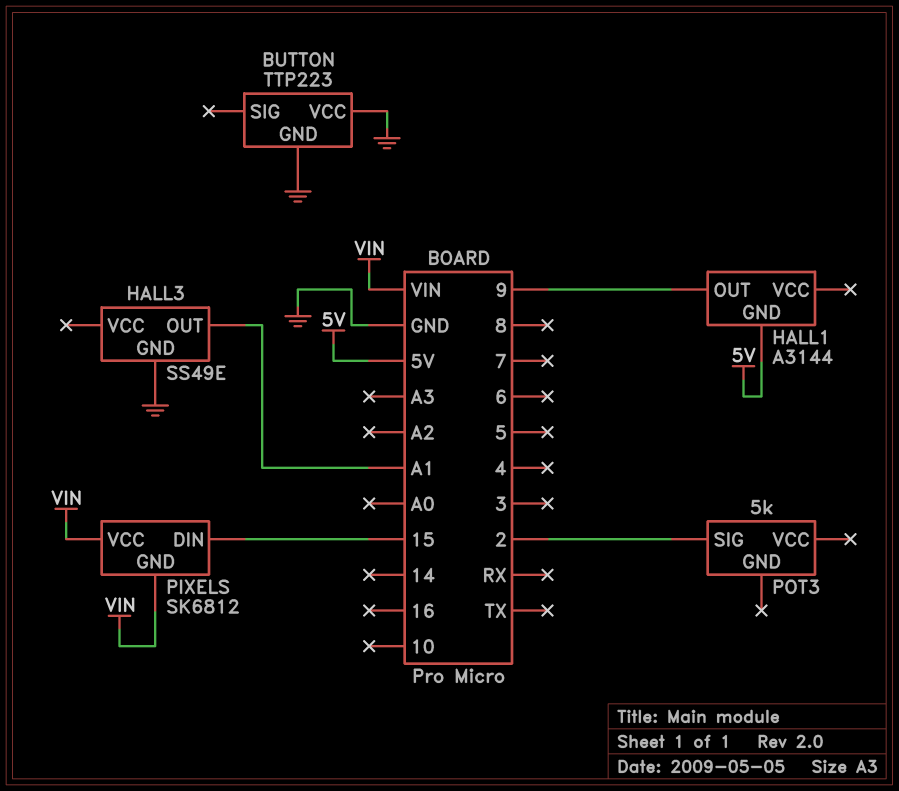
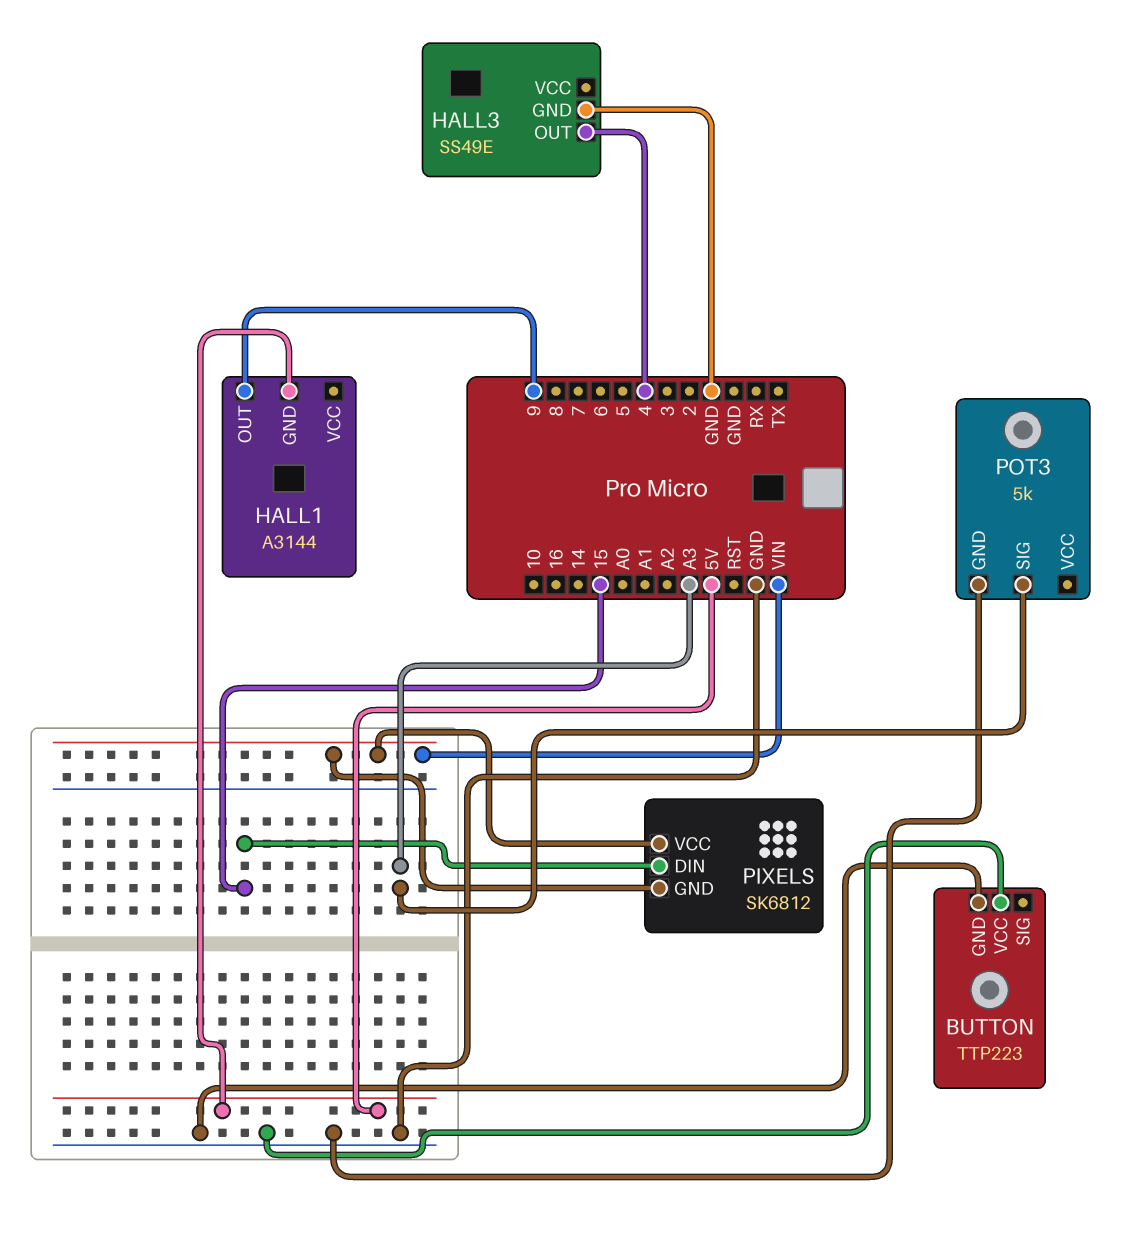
HALL3 pin OUT: A1 -> 4
POT3 pin GND: none -> GND
POT3 pin SIG: 2 -> A3

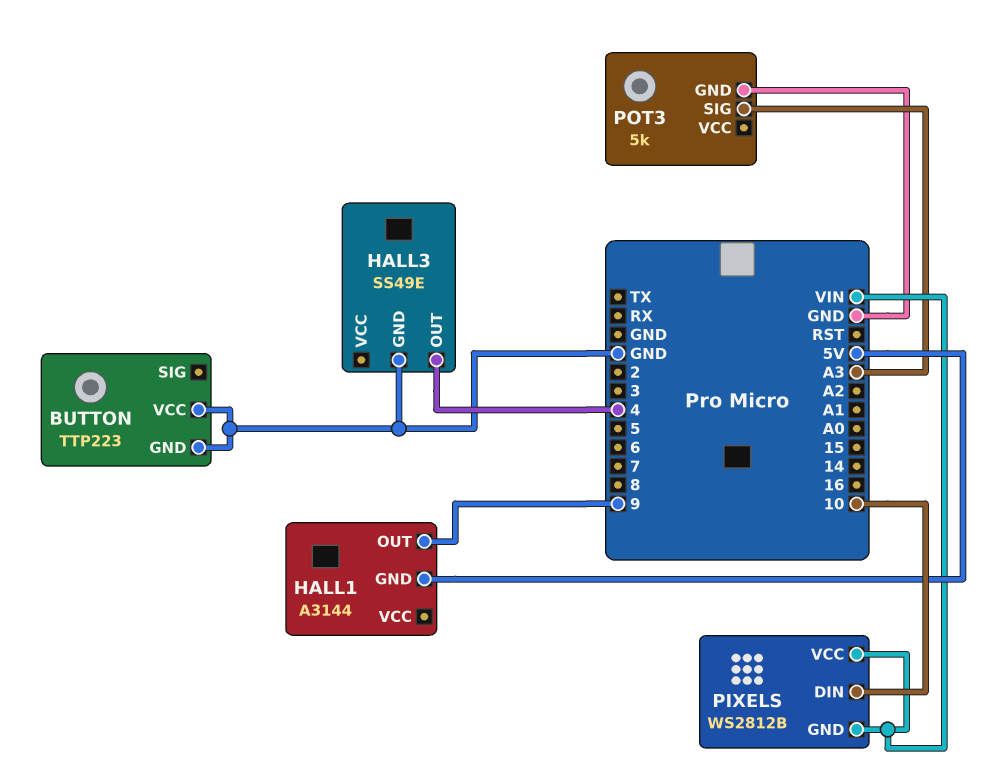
PIXELS: SK6812 -> WS2812B
PIXELS pin DIN: 15 -> 10

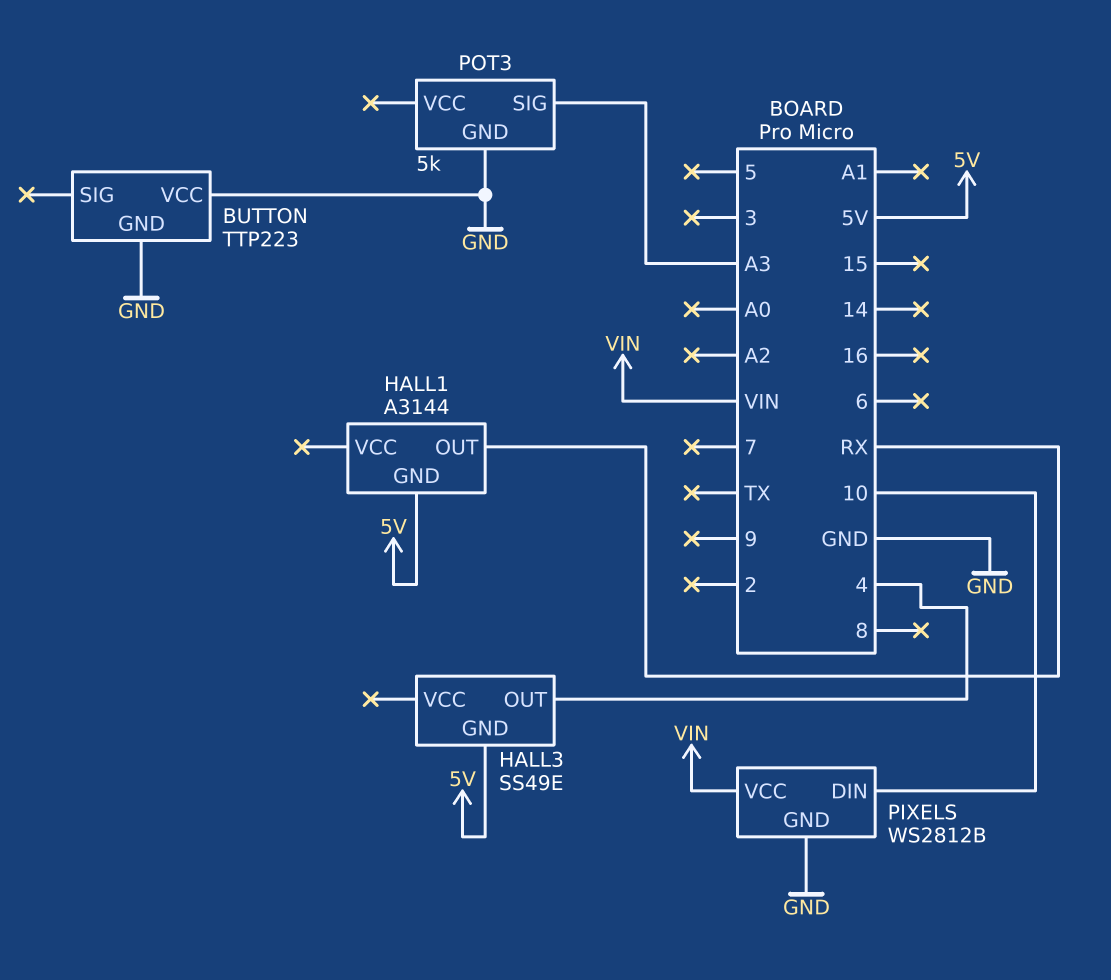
HALL1 pin OUT: 9 -> RX
HALL3 pin GND: GND -> 5V
PIXELS pin GND: VIN -> GND

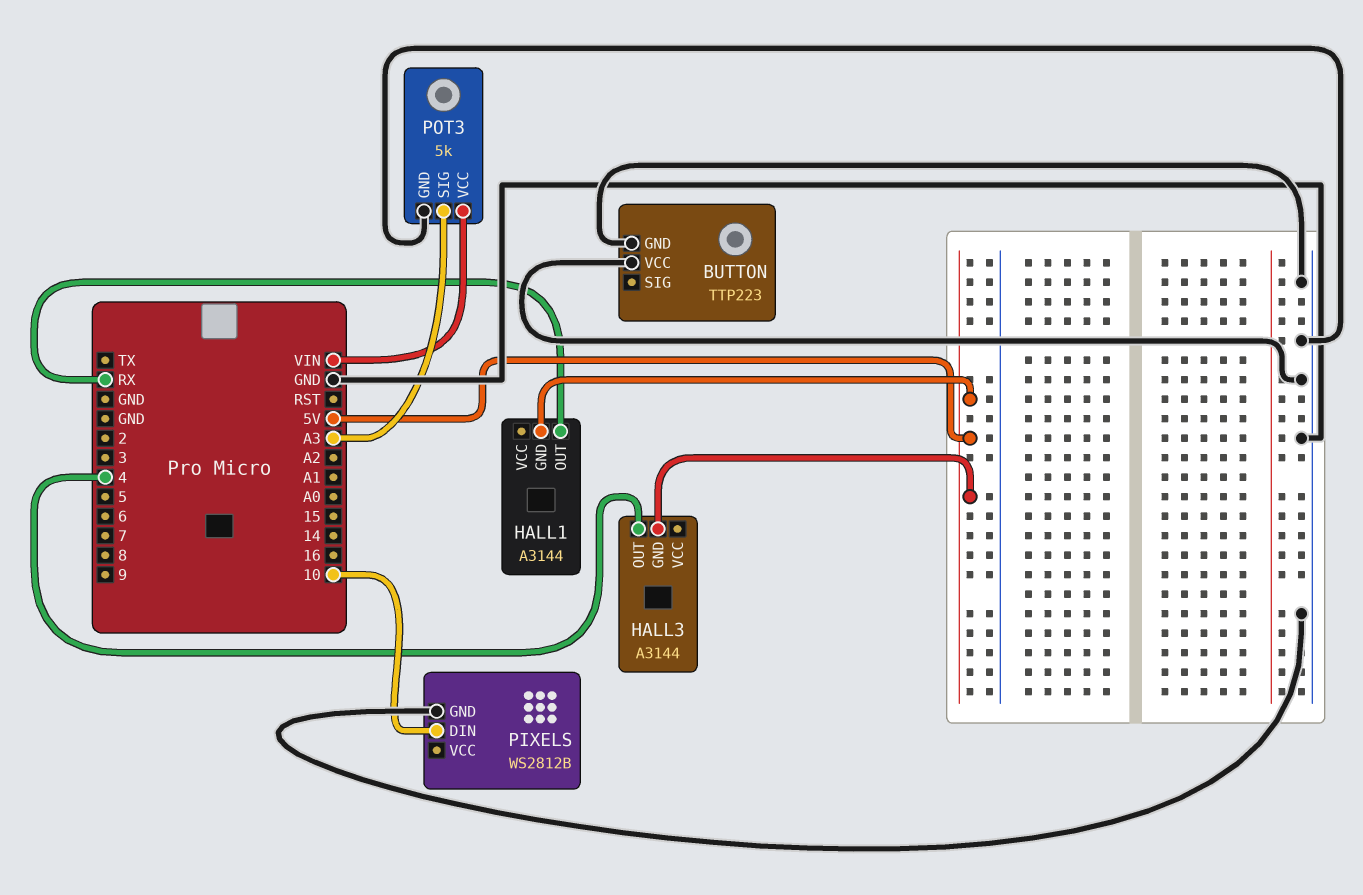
HALL3: SS49E -> A3144
PIXELS pin VCC: VIN -> none
POT3 pin VCC: none -> VIN

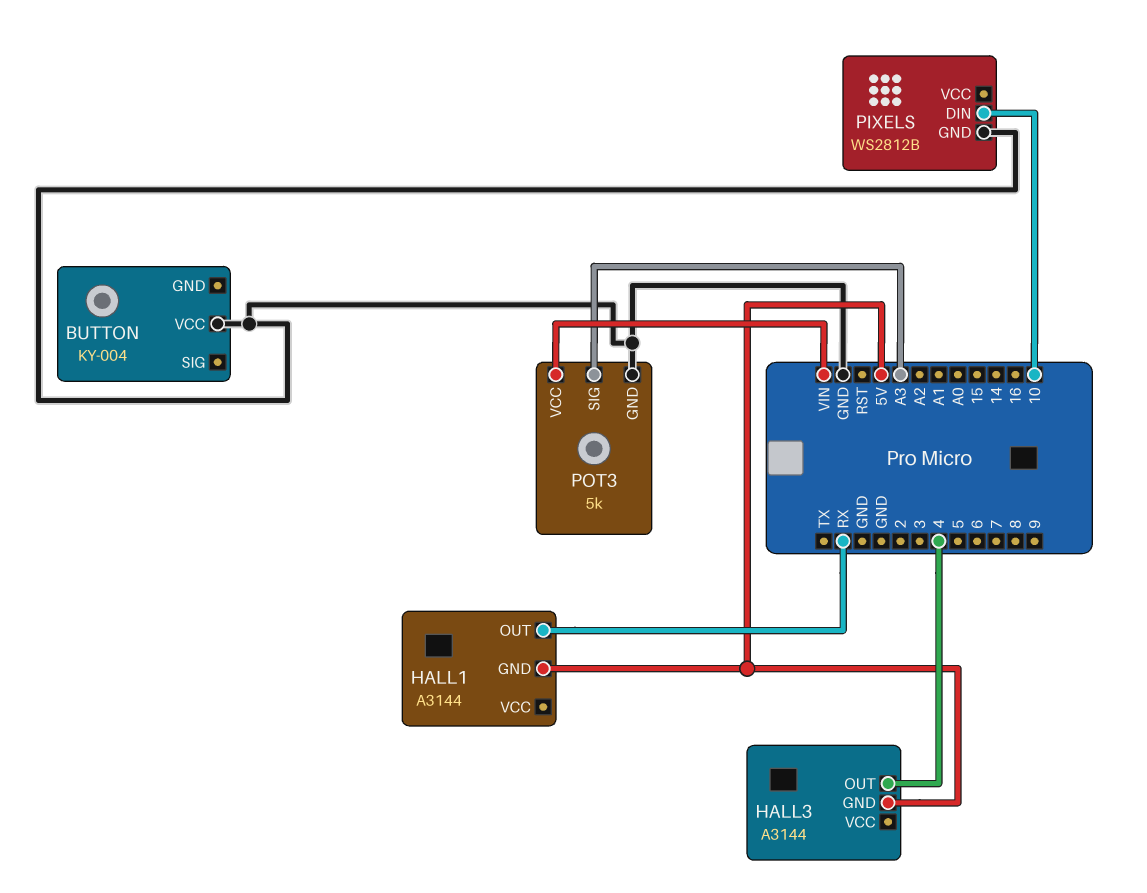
BUTTON: TTP223 -> KY-004
BUTTON pin GND: GND -> none

